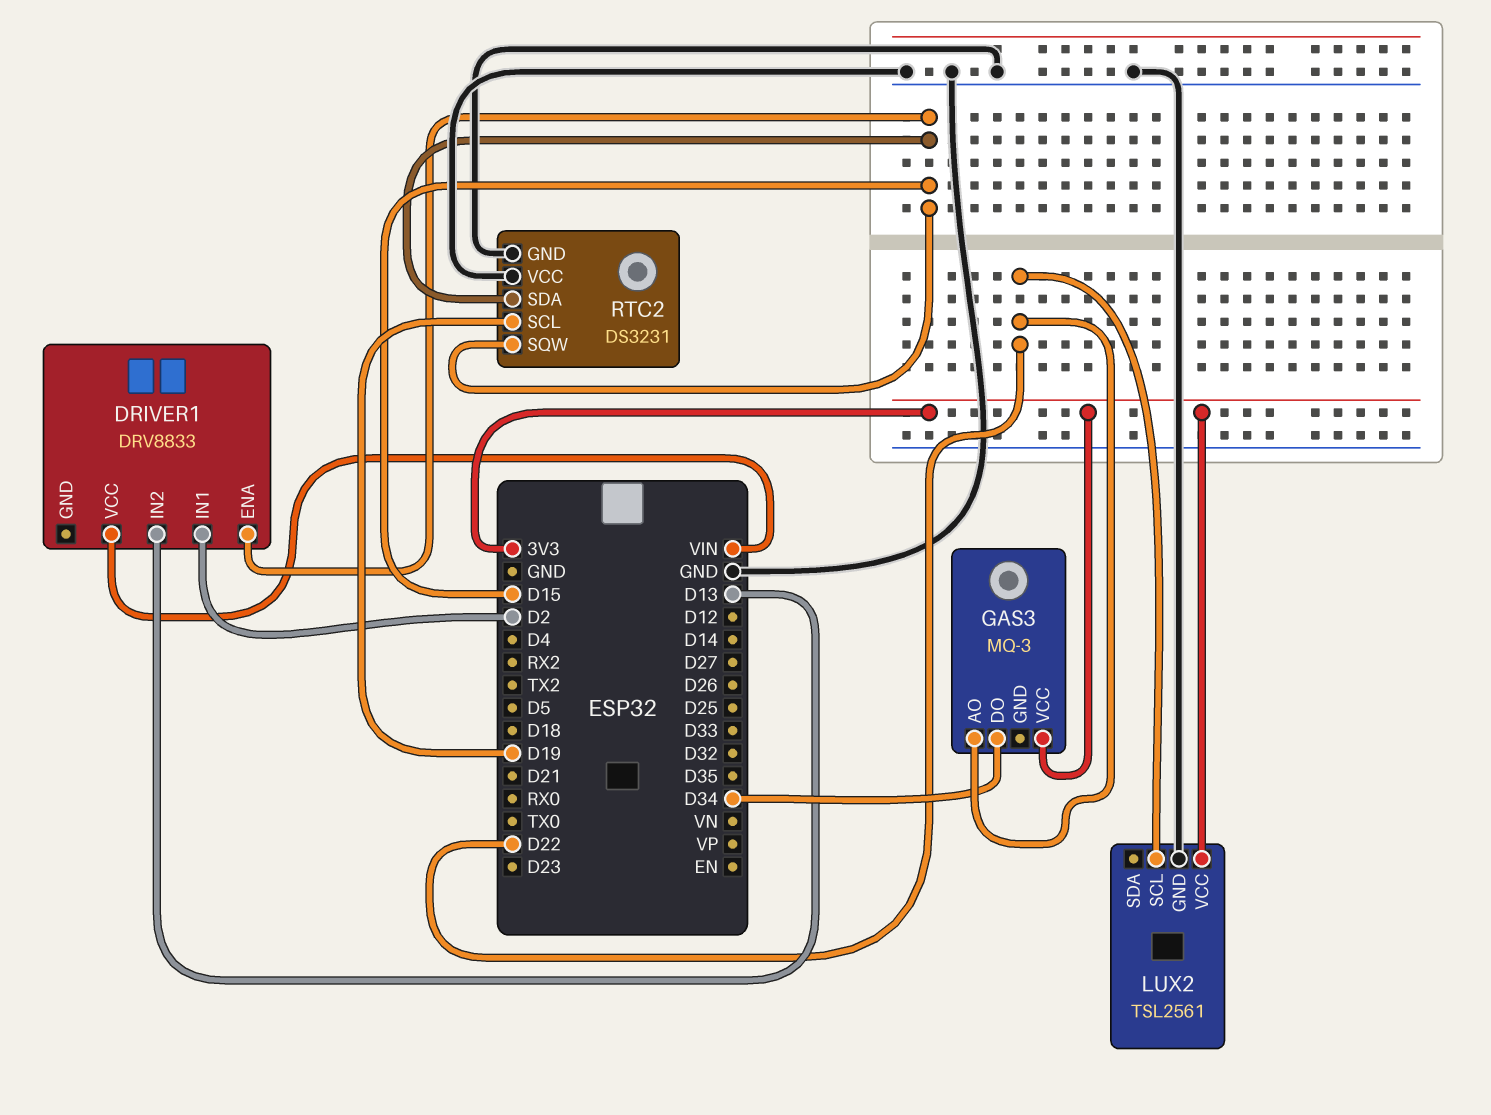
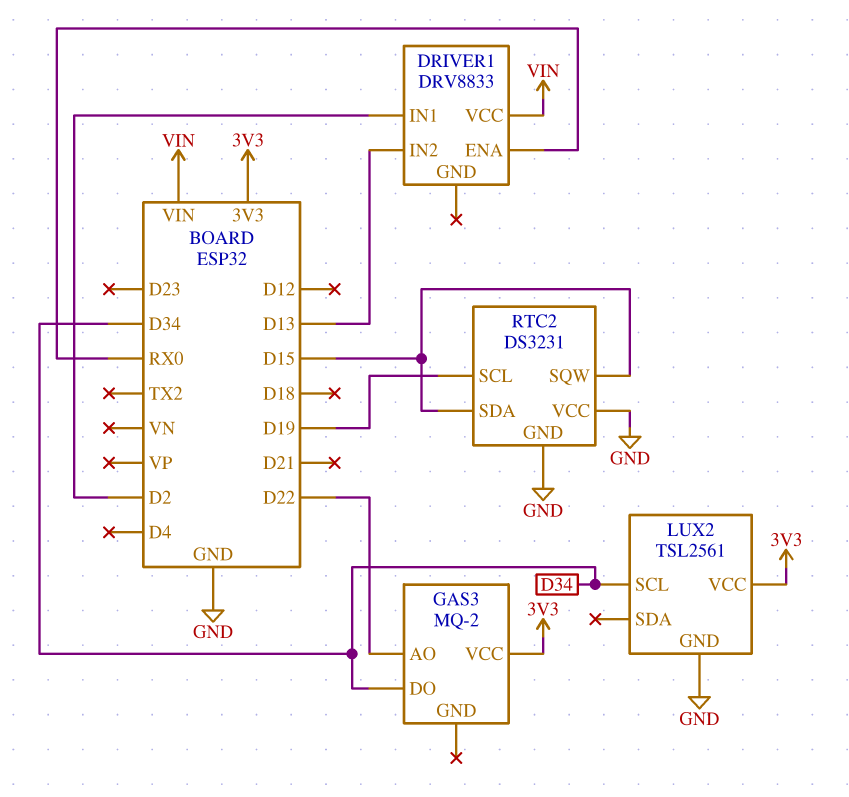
DRIVER1 pin ENA: D15 -> RX0
GAS3: MQ-3 -> MQ-2
LUX2 pin SCL: D22 -> D34

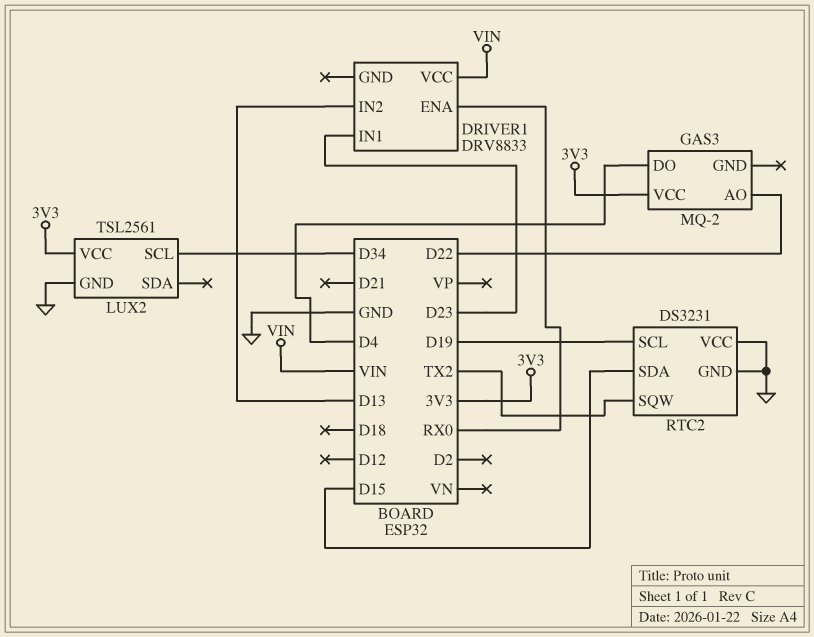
DRIVER1 pin IN1: D2 -> D23
GAS3 pin DO: D34 -> D4
RTC2 pin SQW: D15 -> TX2

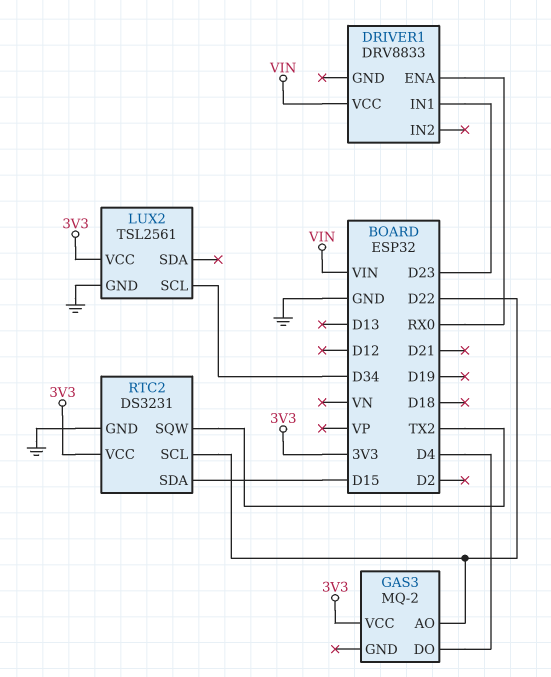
DRIVER1 pin IN2: D13 -> none
RTC2 pin SCL: D19 -> D22
RTC2 pin VCC: GND -> 3V3

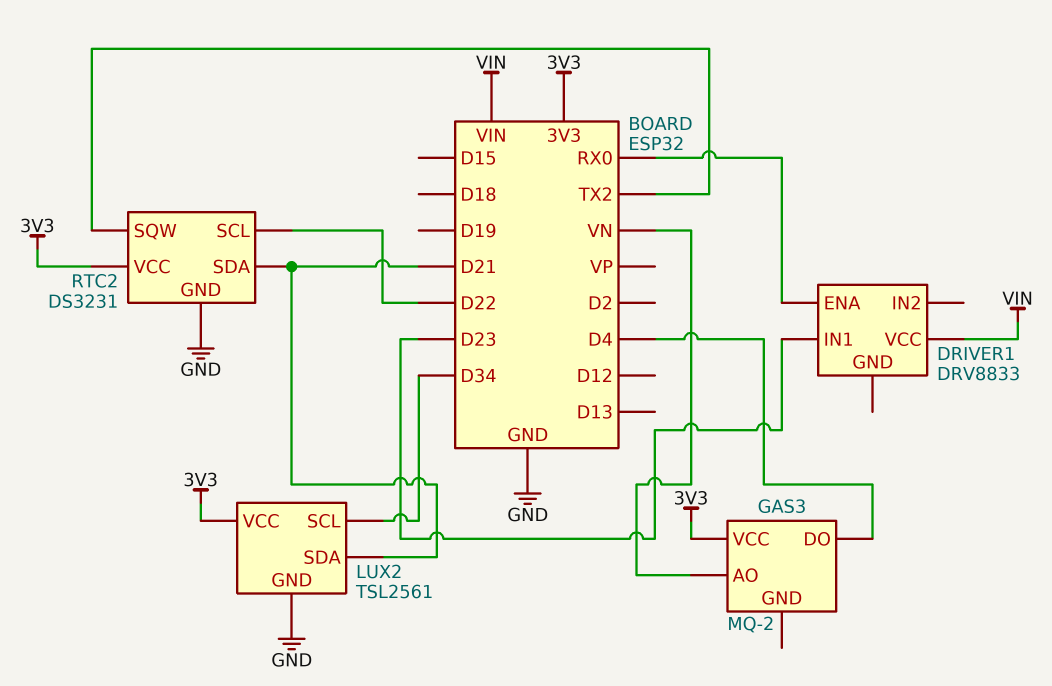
GAS3 pin AO: D22 -> VN
LUX2 pin SDA: none -> D21
RTC2 pin SDA: D15 -> D21

